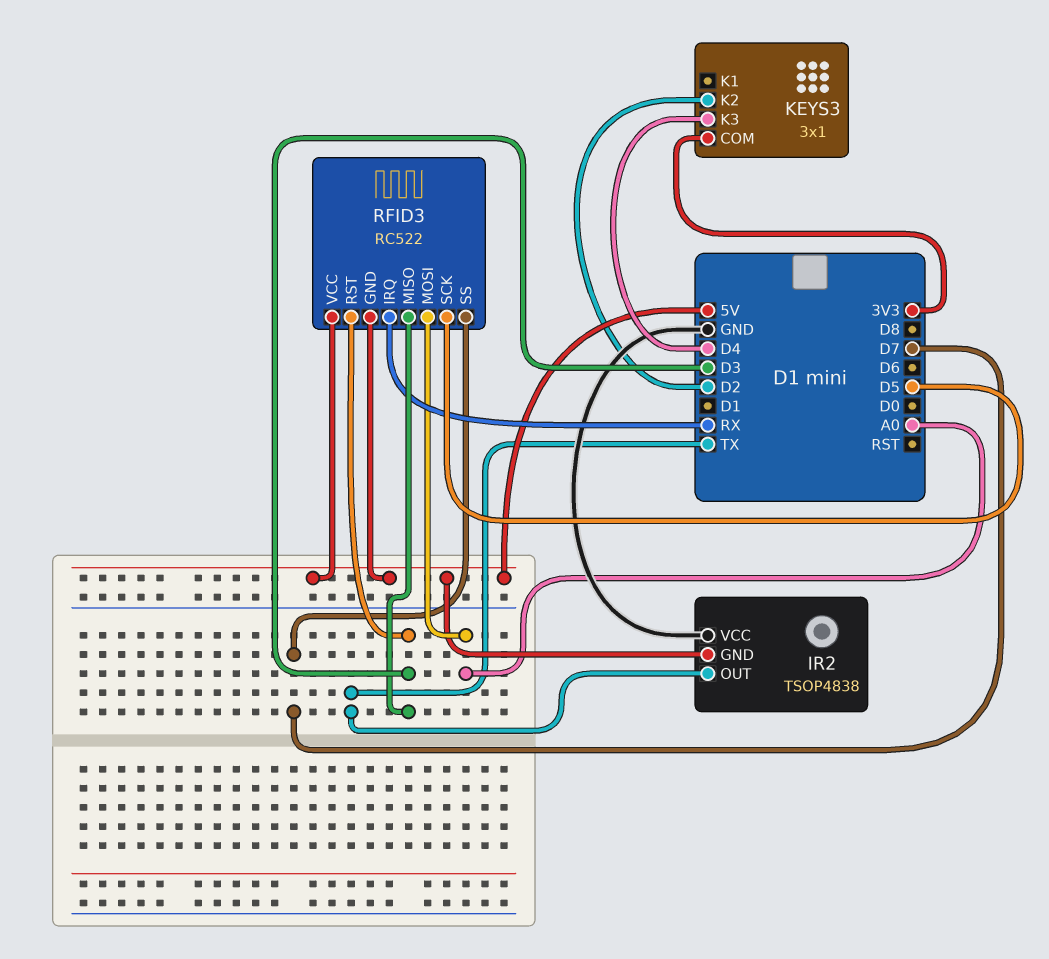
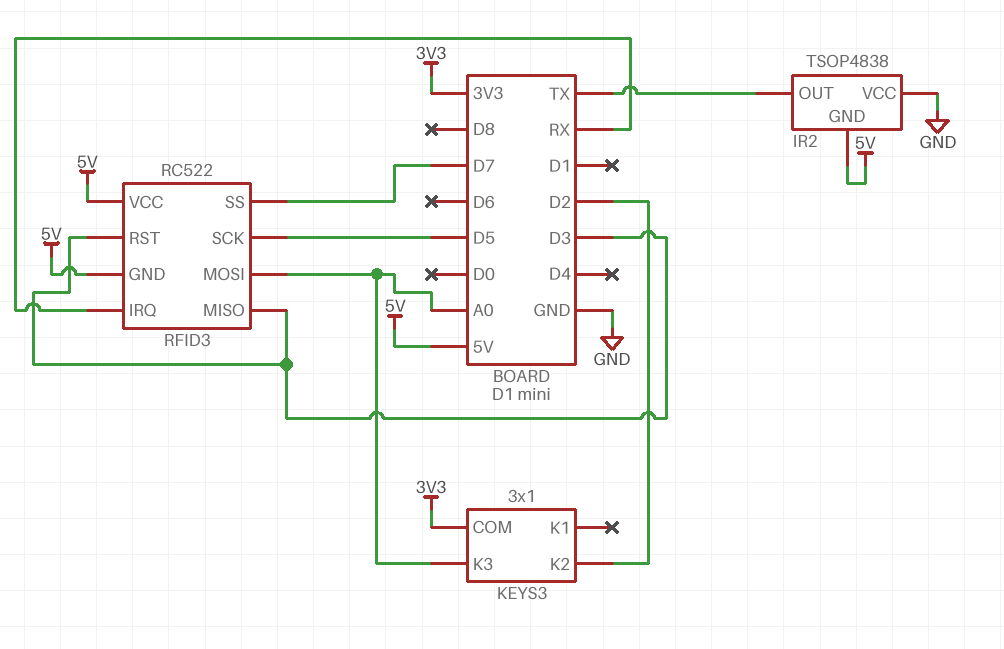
KEYS3 pin K3: D4 -> A0

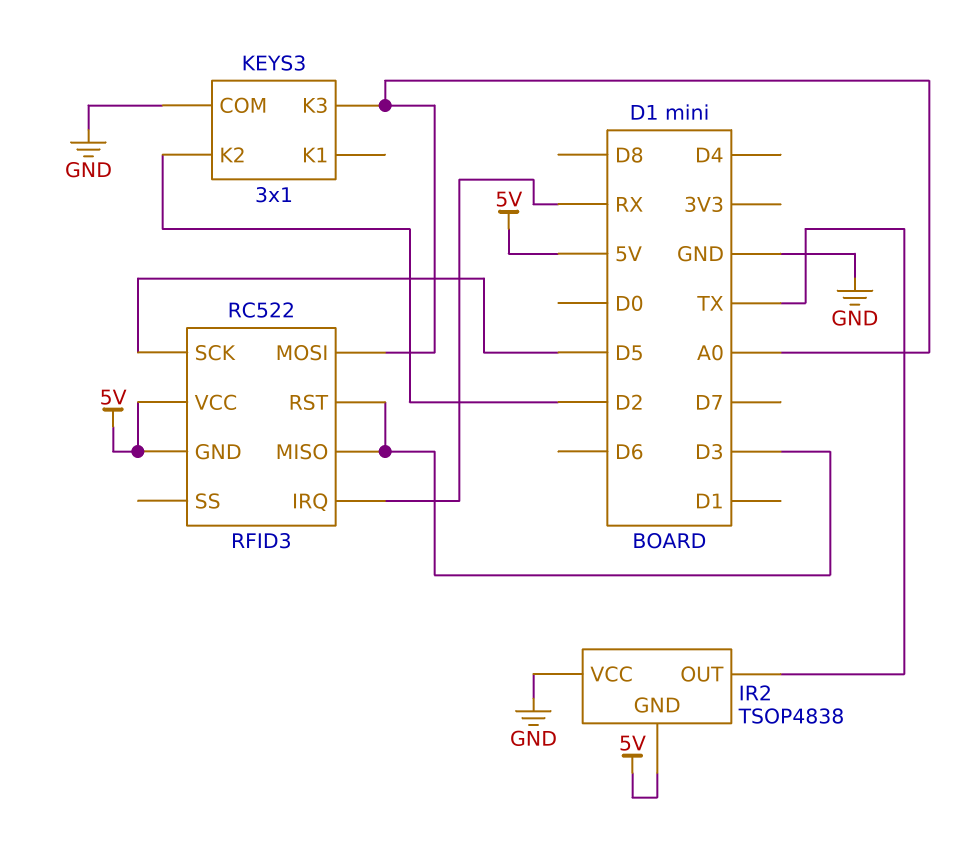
KEYS3 pin COM: 3V3 -> GND
RFID3 pin SS: D7 -> none

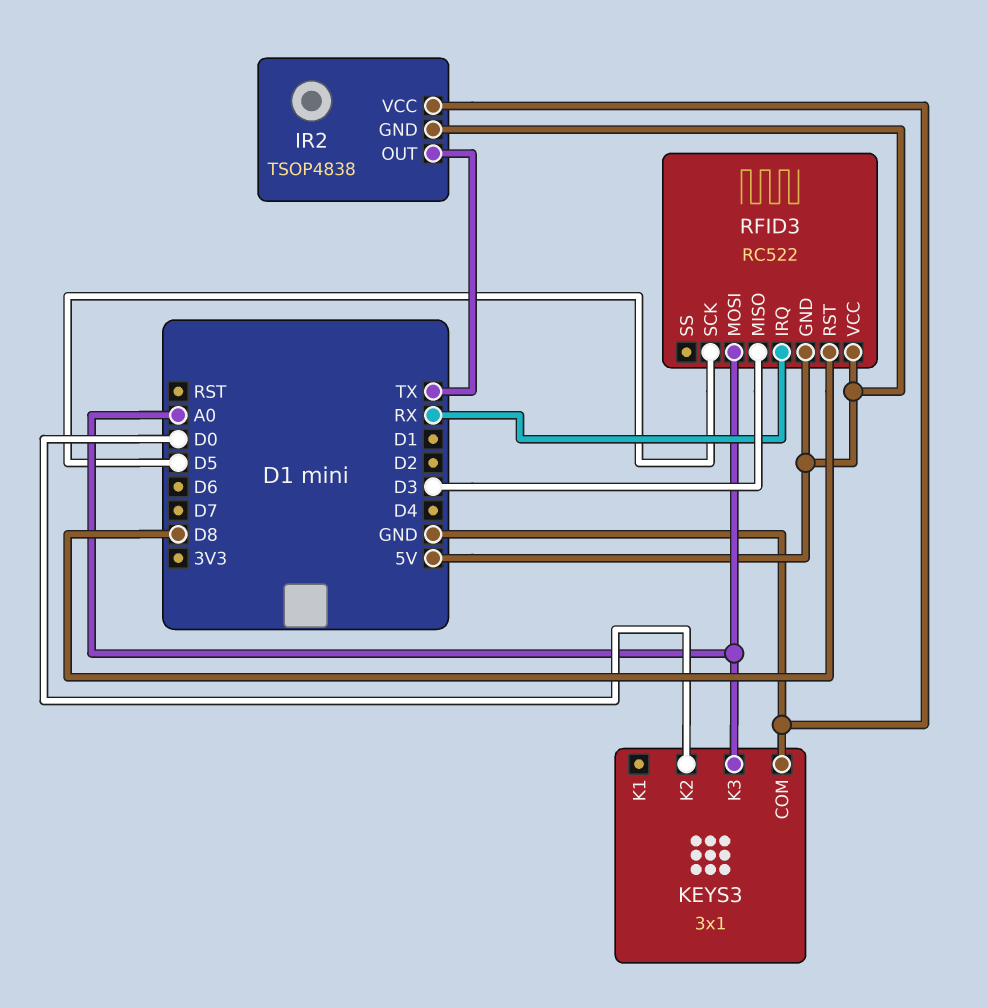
KEYS3 pin K2: D2 -> D0
RFID3 pin RST: D3 -> D8

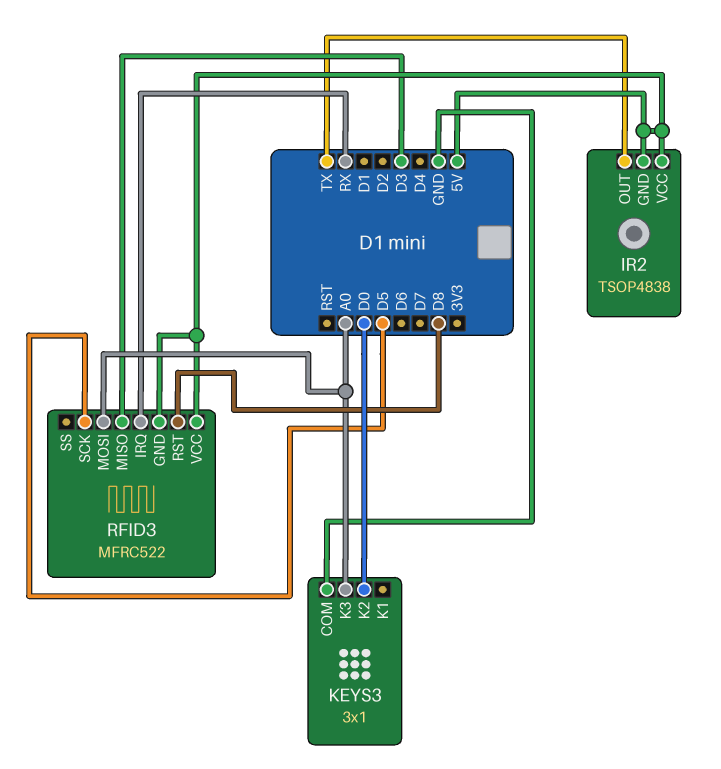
IR2 pin VCC: GND -> 5V
RFID3: RC522 -> MFRC522

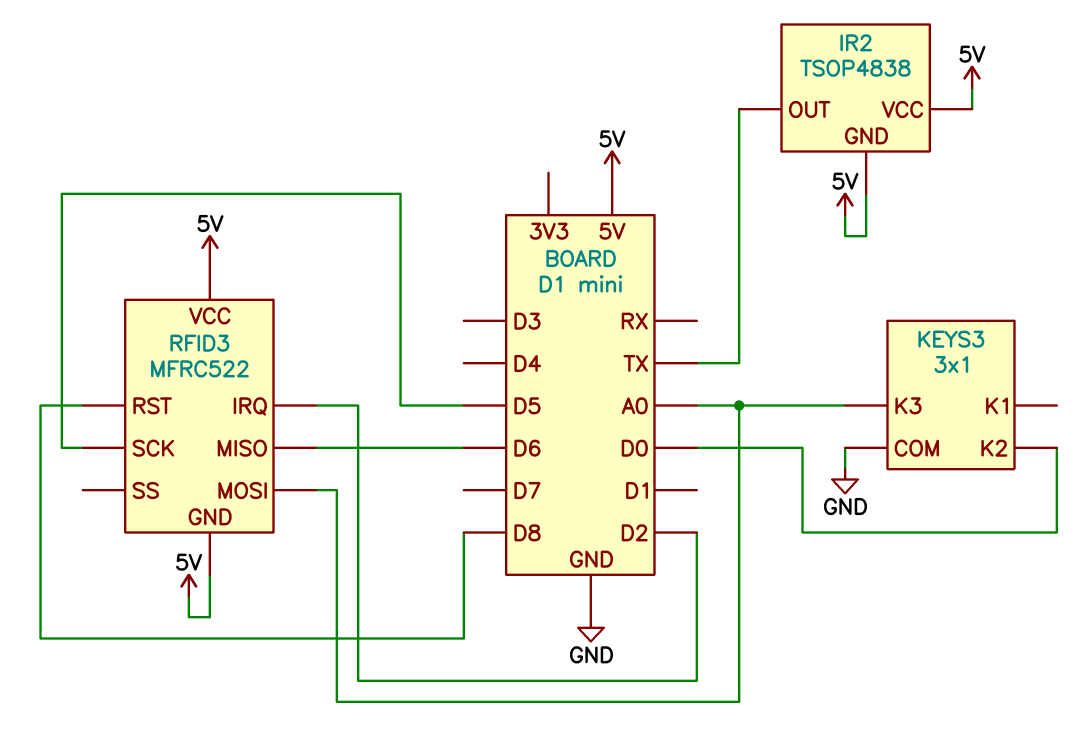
RFID3 pin IRQ: RX -> D2
RFID3 pin MISO: D3 -> D6

